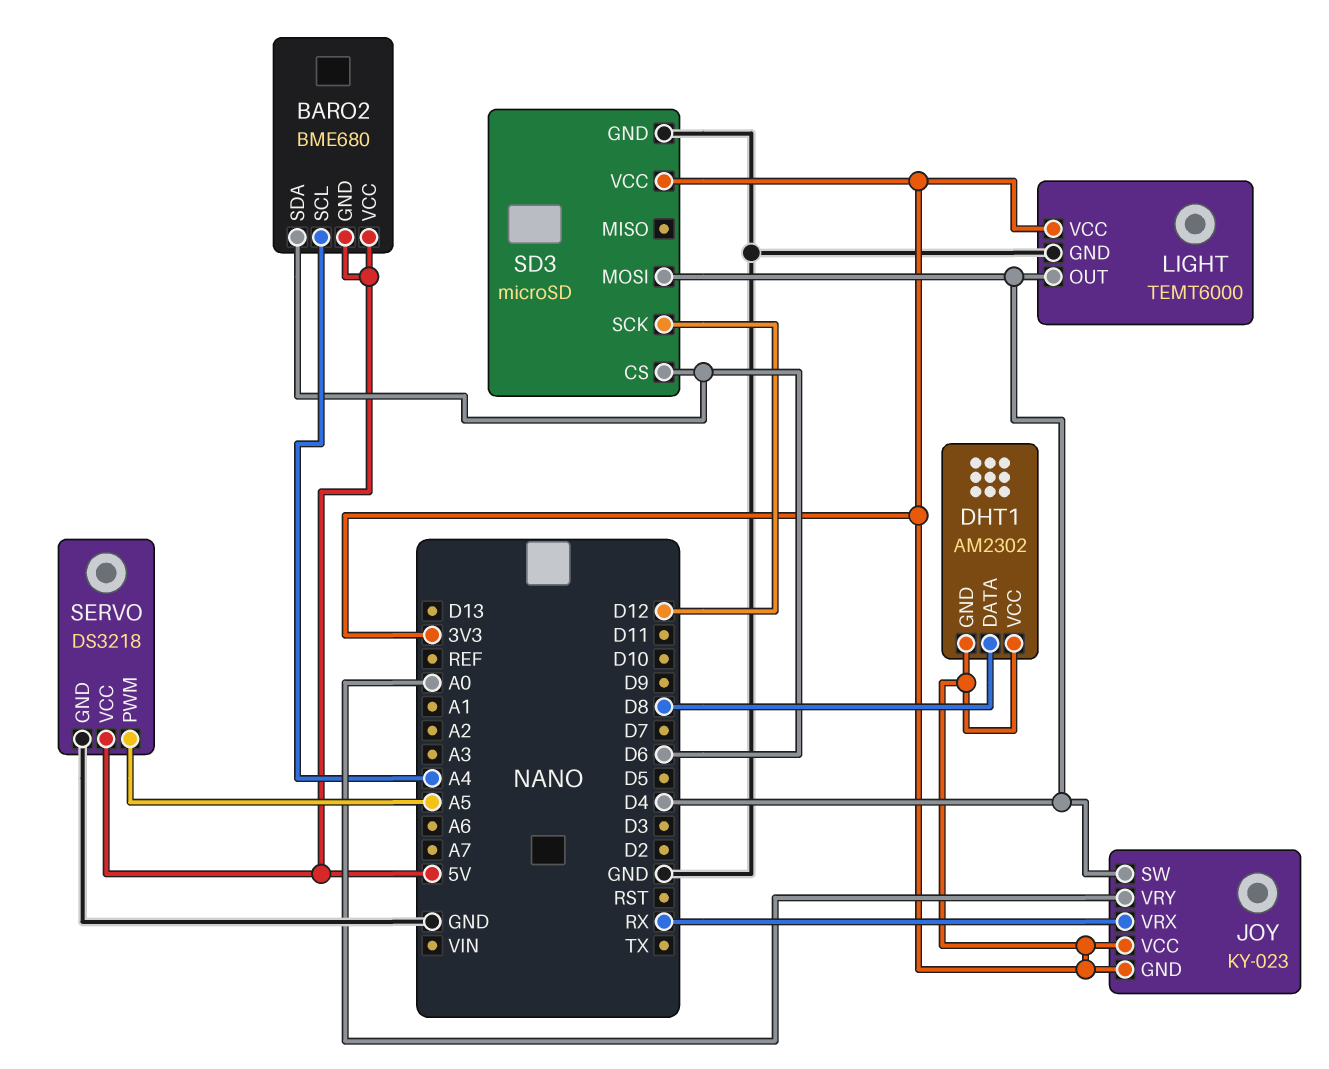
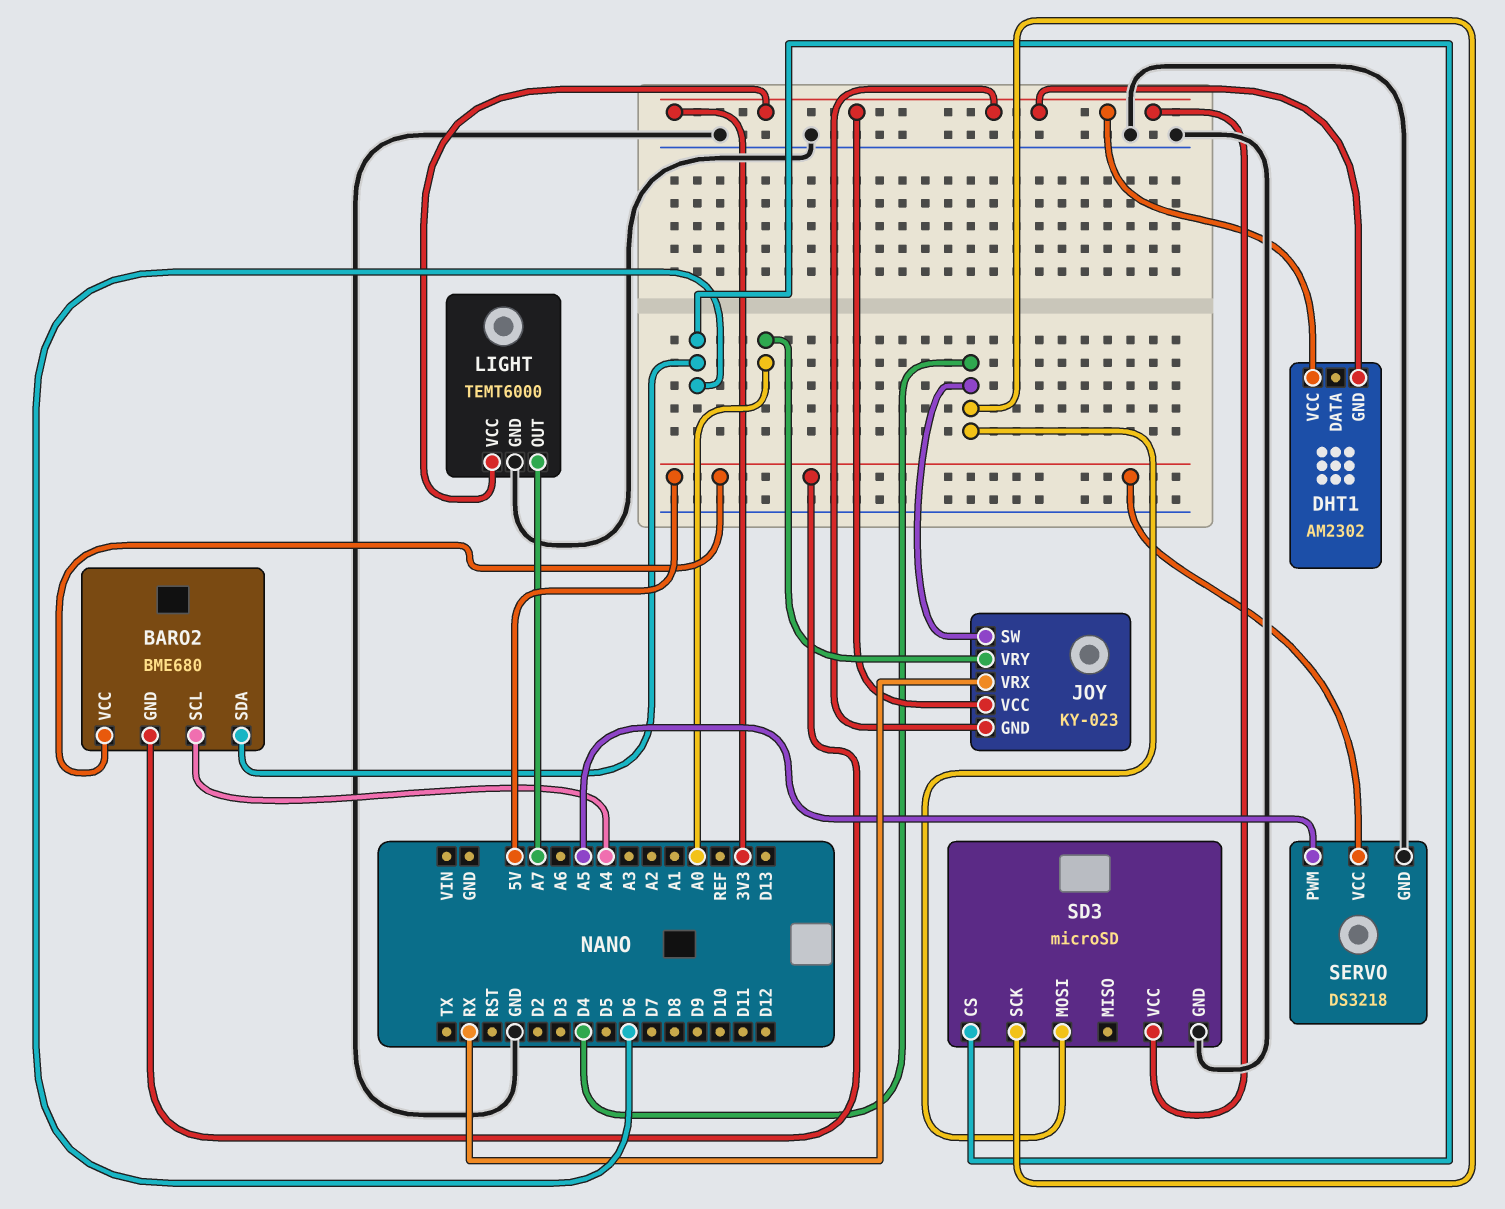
DHT1 pin DATA: D8 -> none
LIGHT pin OUT: D4 -> A7
SD3 pin SCK: D12 -> D4

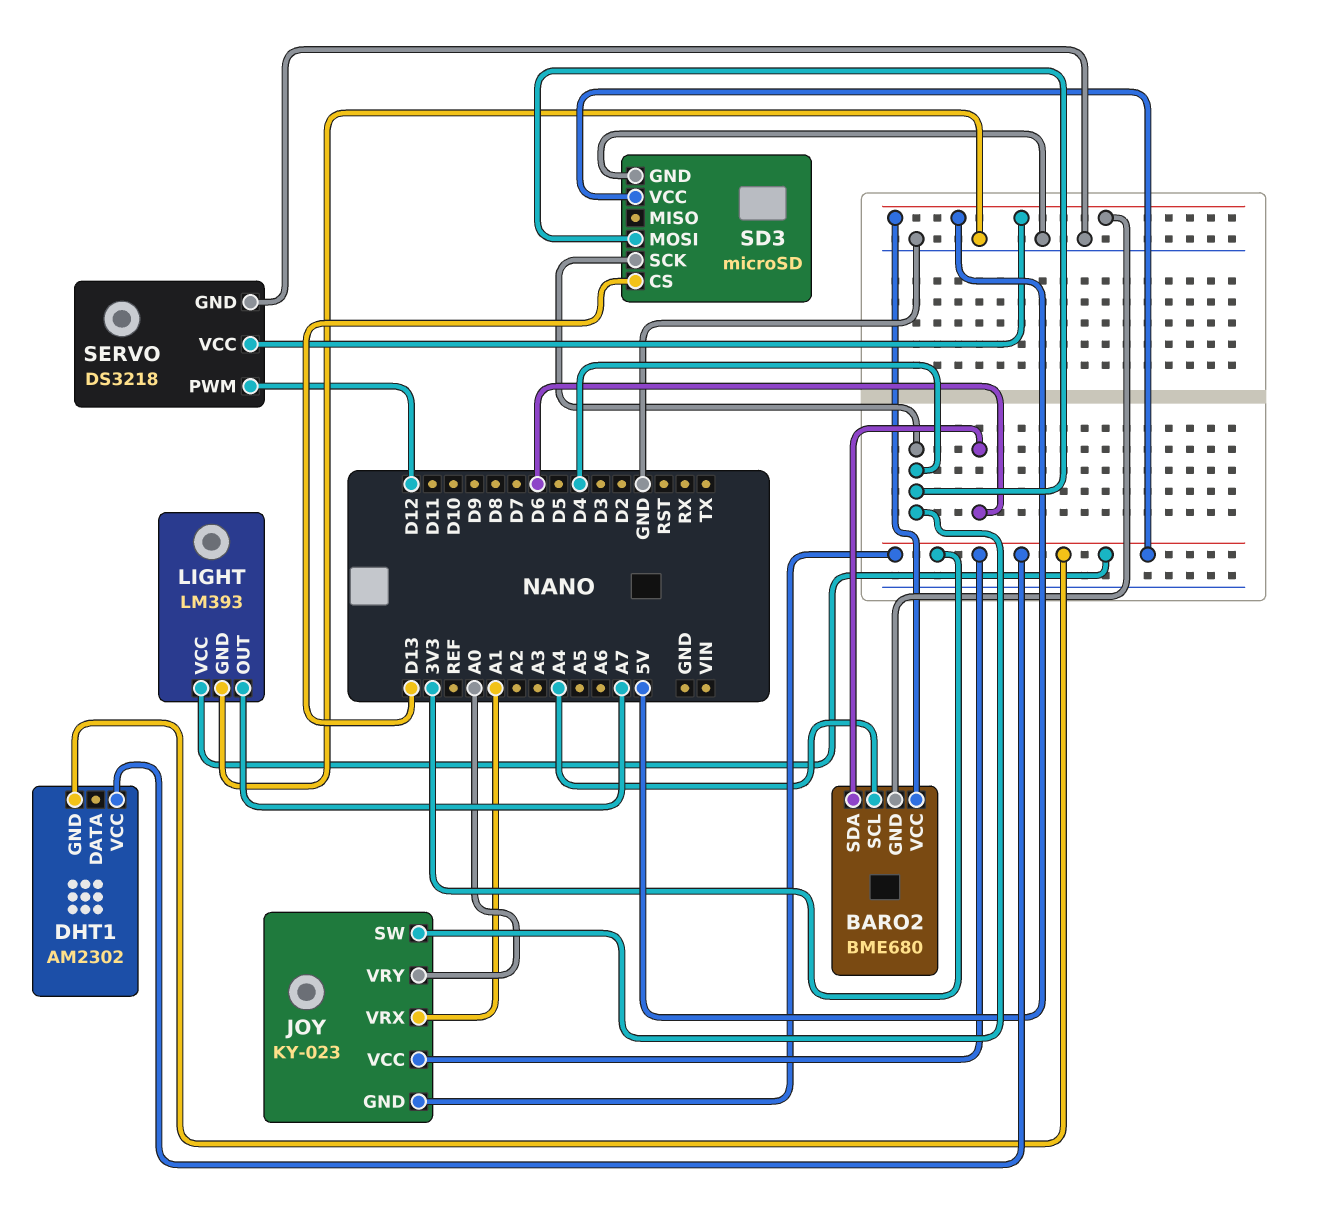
JOY pin VRX: RX -> A1
LIGHT: TEMT6000 -> LM393
SD3 pin CS: D6 -> D13
SERVO pin PWM: A5 -> D12

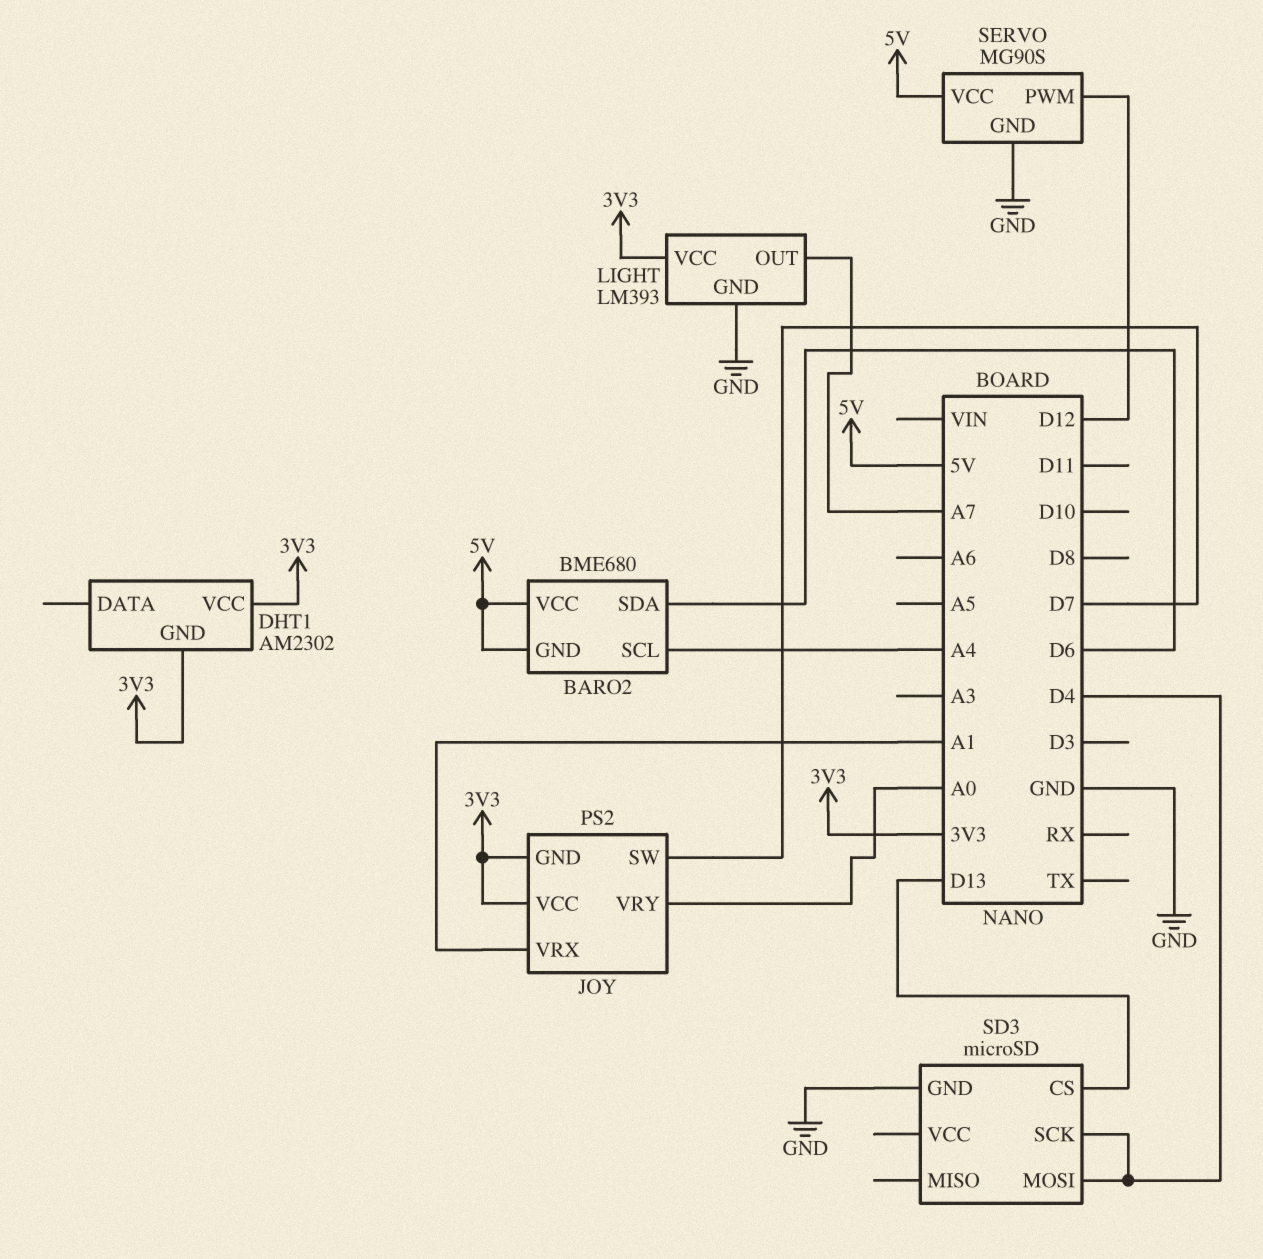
JOY: KY-023 -> PS2
JOY pin SW: D4 -> D7
SD3 pin VCC: 3V3 -> none
SERVO: DS3218 -> MG90S

